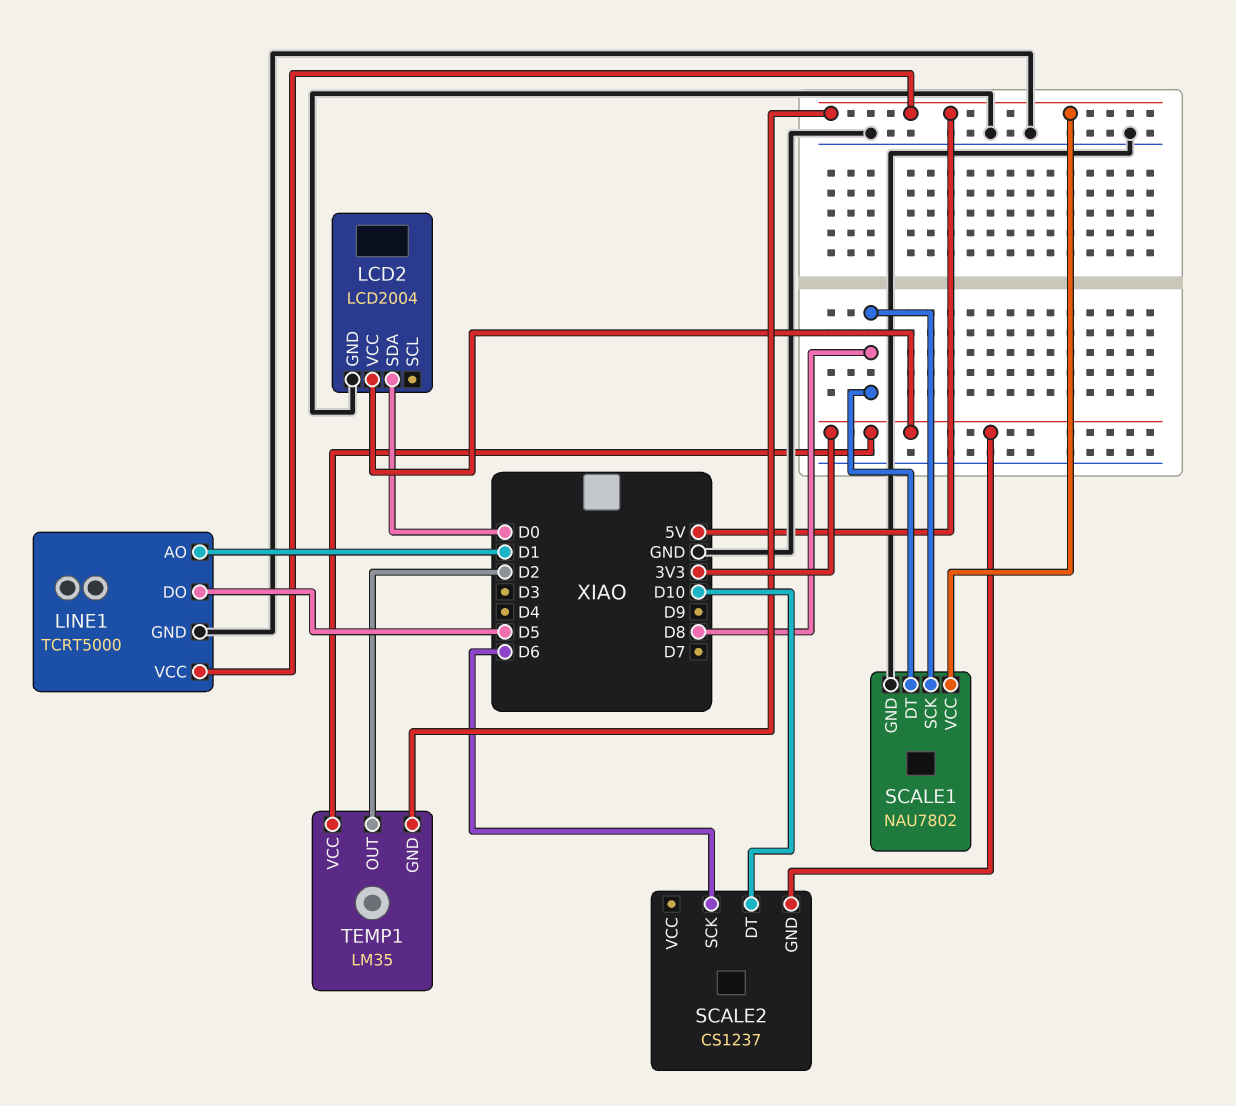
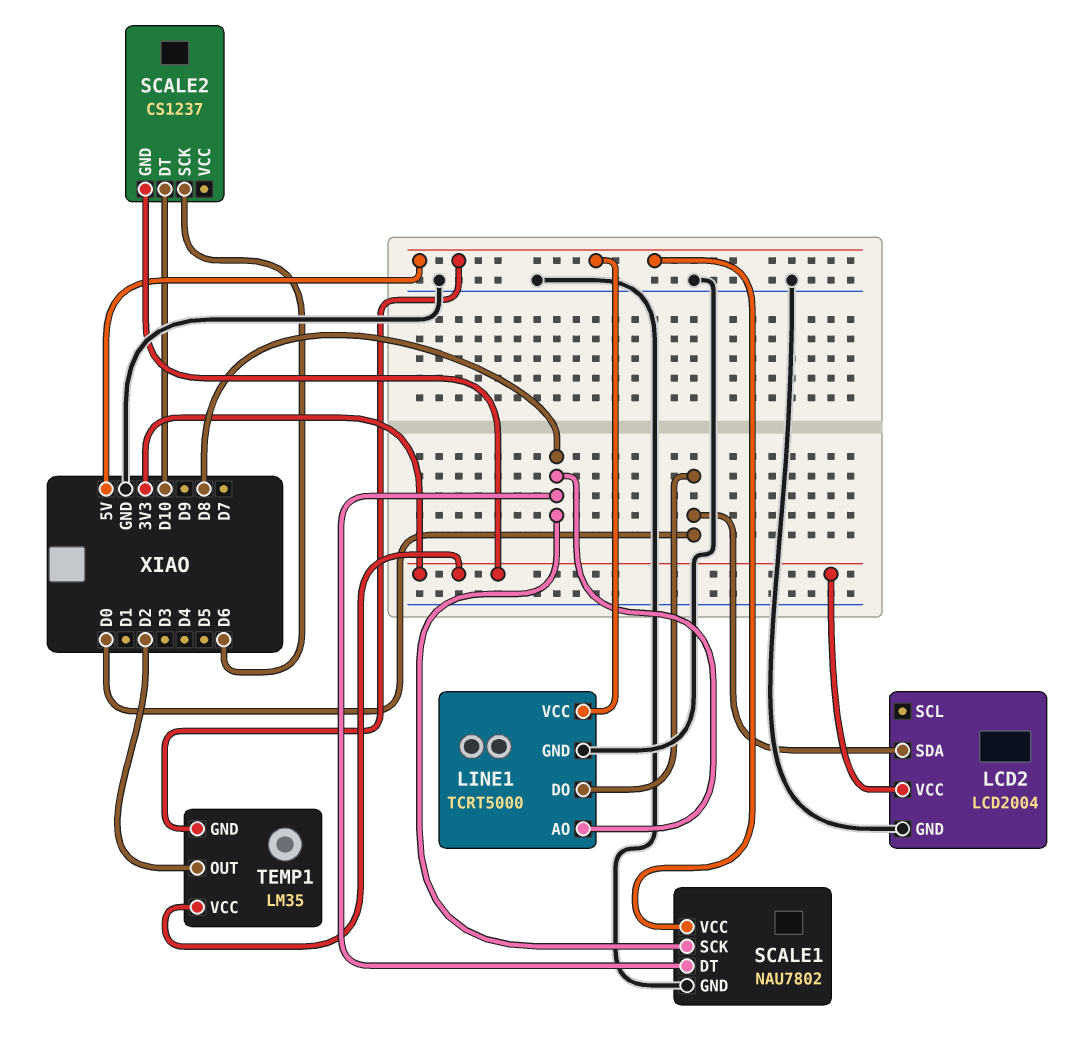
LINE1 pin AO: D1 -> D8
LINE1 pin DO: D5 -> D0

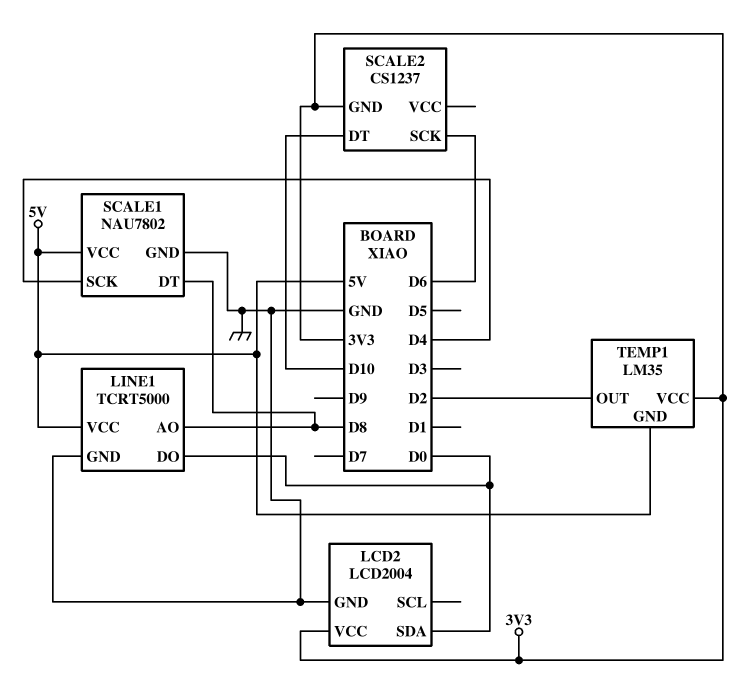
SCALE1 pin SCK: D8 -> D4

